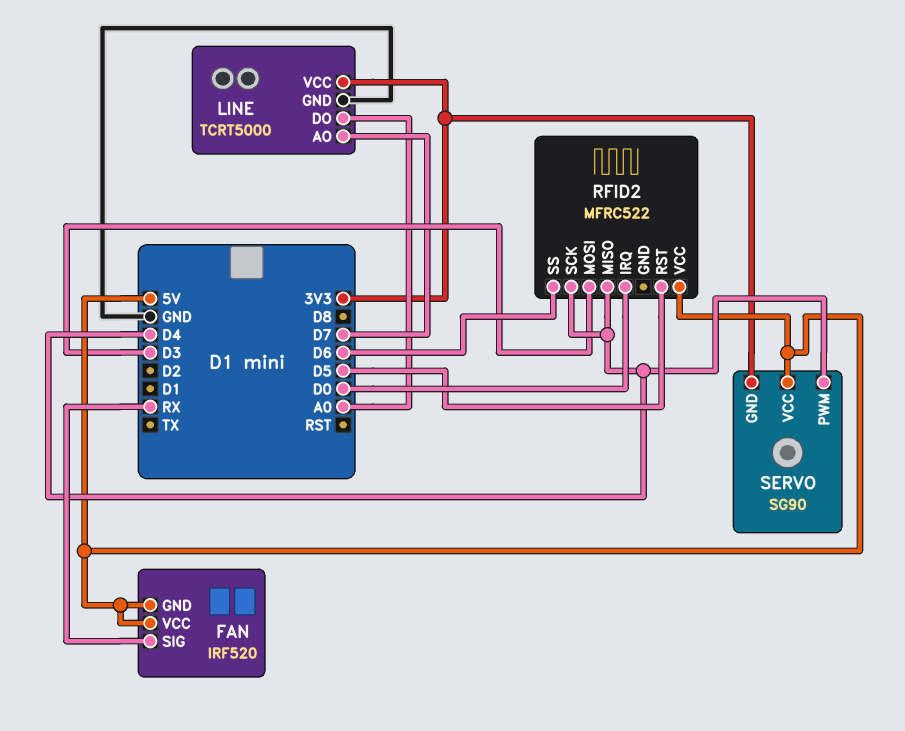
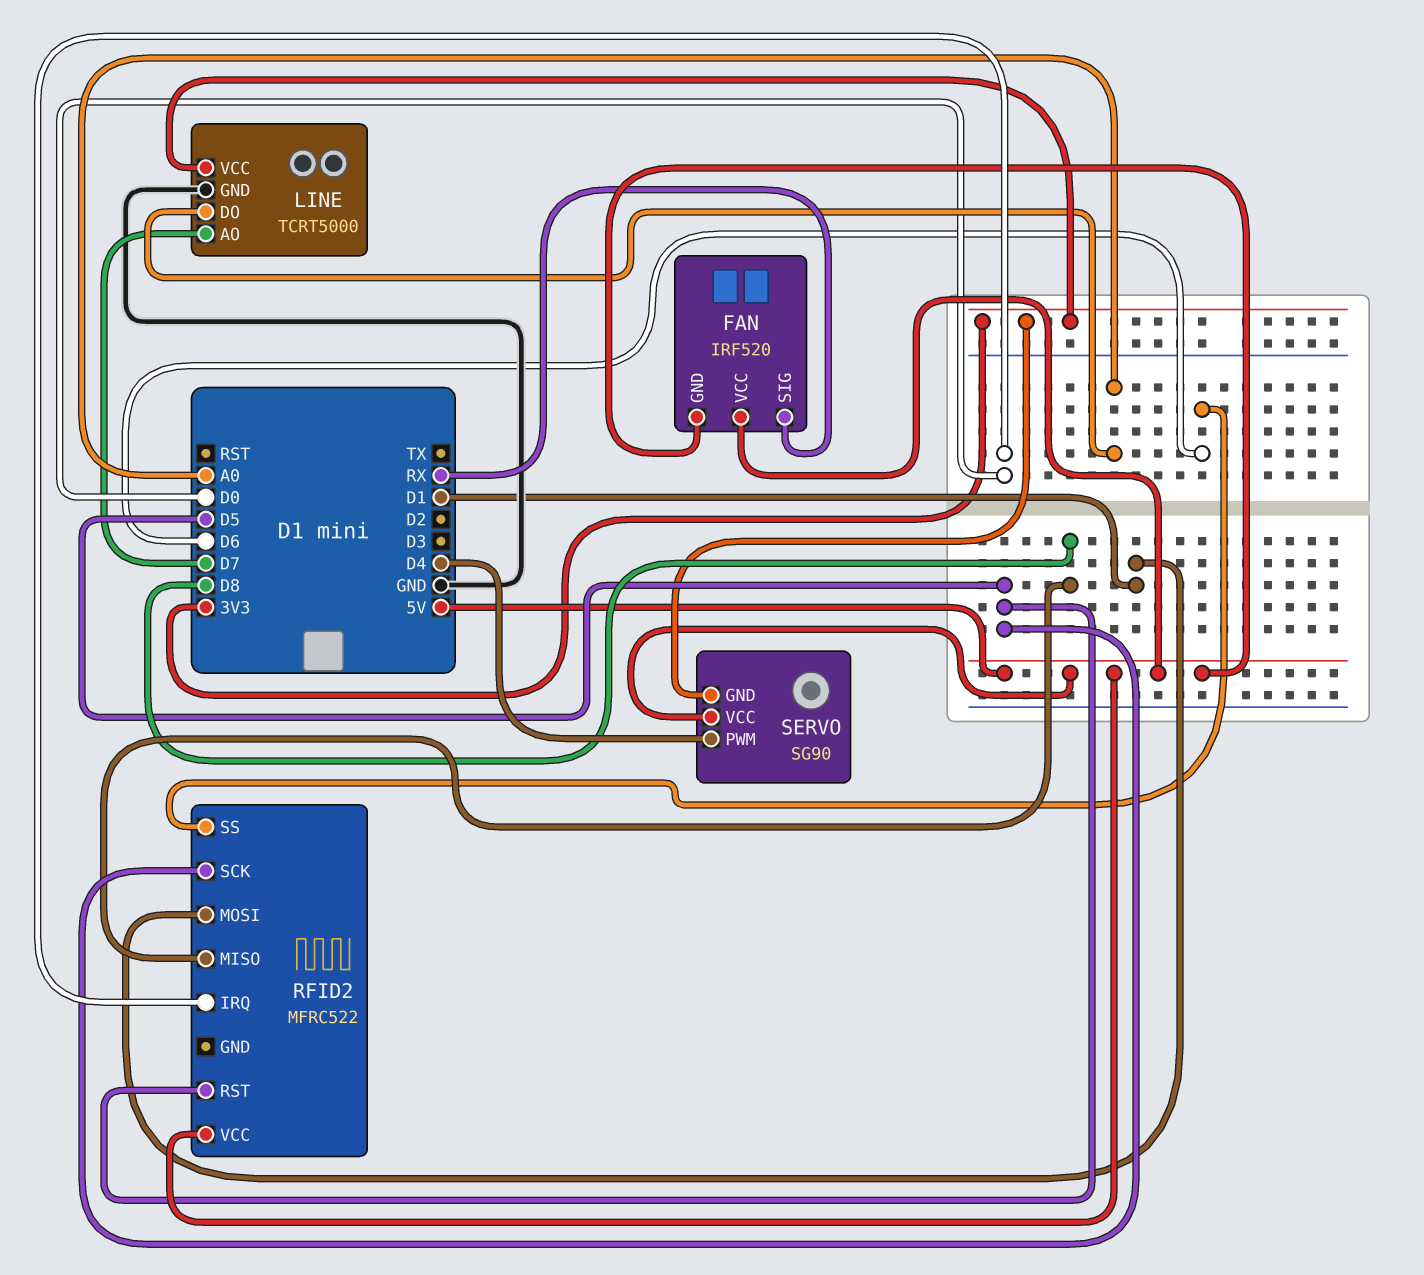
RFID2 pin MISO: D4 -> D8
RFID2 pin MOSI: D3 -> D1
RFID2 pin SCK: D4 -> D5

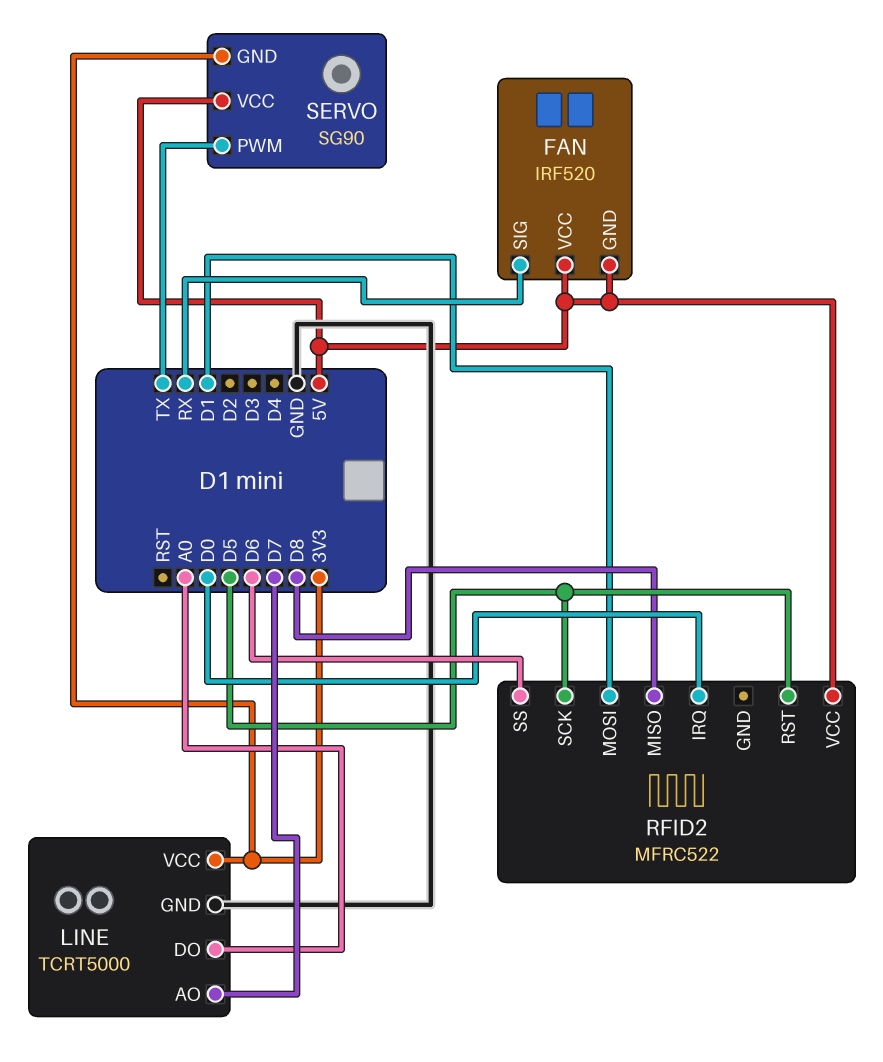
SERVO pin PWM: D4 -> TX

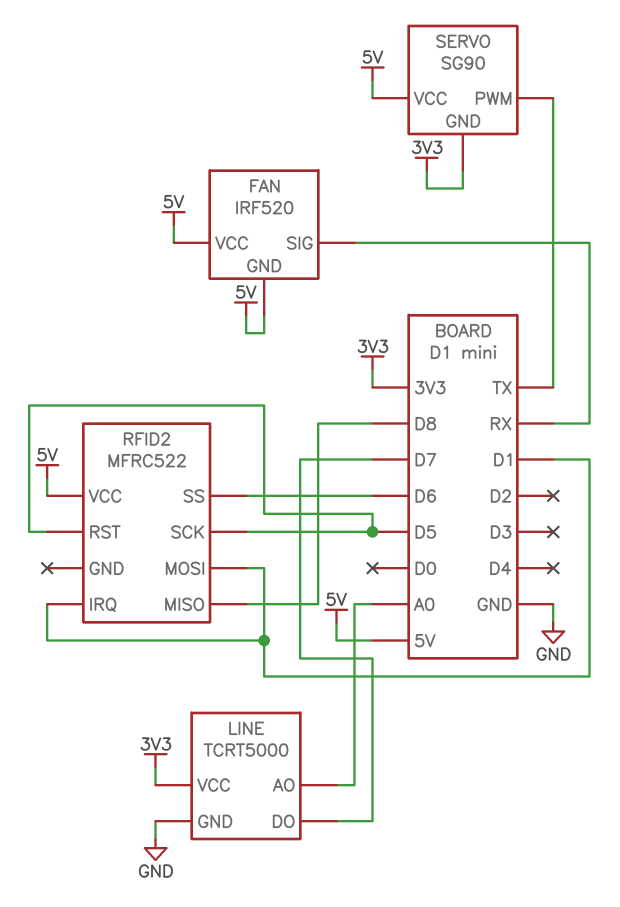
LINE pin AO: D7 -> A0
LINE pin DO: A0 -> D7
RFID2 pin IRQ: D0 -> D1

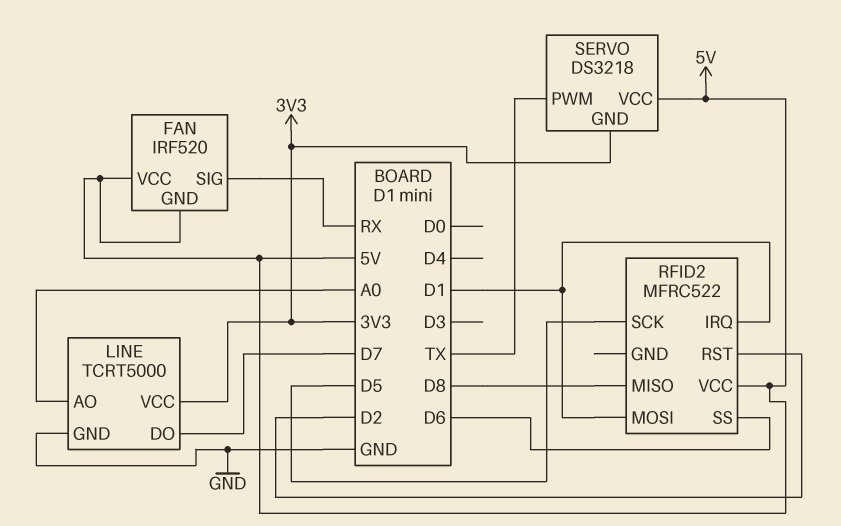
RFID2 pin RST: D5 -> D2
SERVO: SG90 -> DS3218

